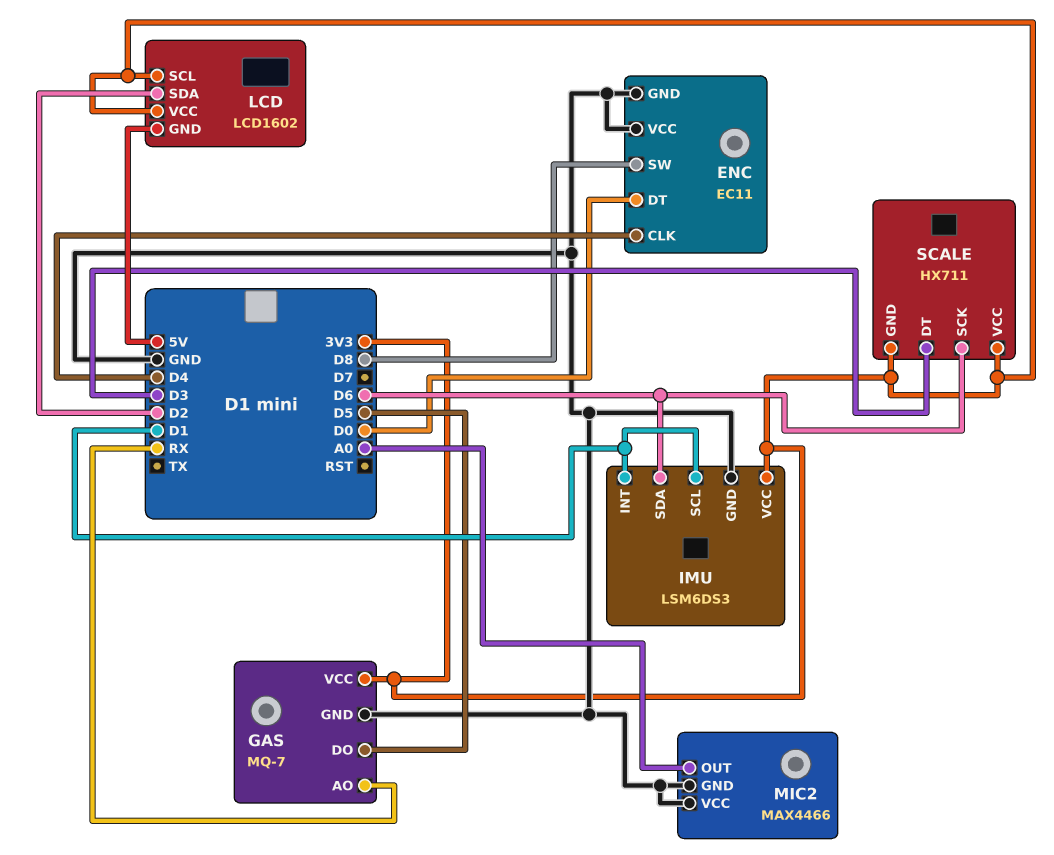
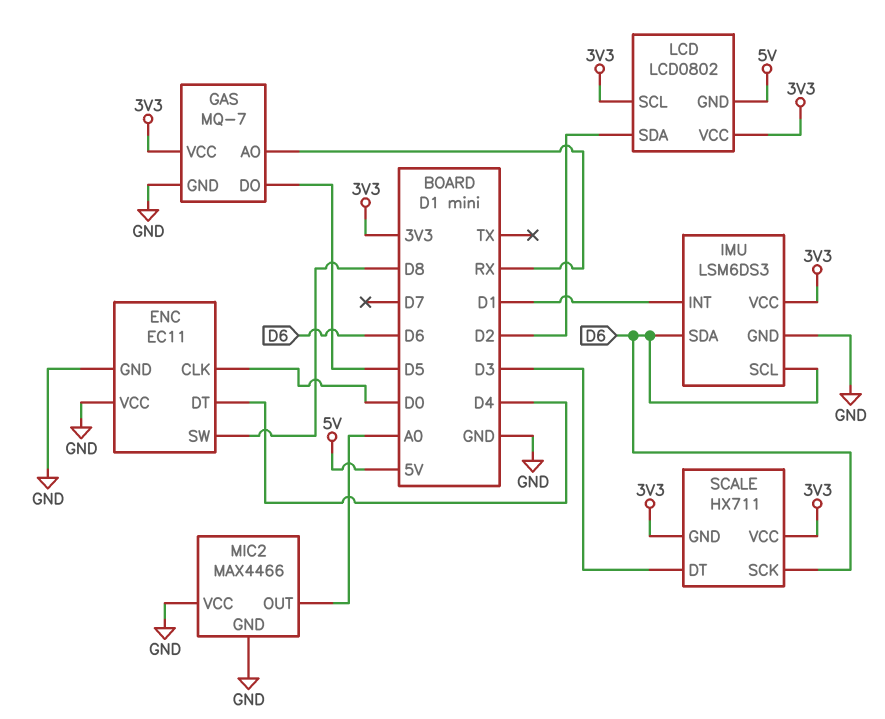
ENC pin CLK: D4 -> D0
ENC pin DT: D0 -> D4
IMU pin SCL: D1 -> D6
LCD: LCD1602 -> LCD0802

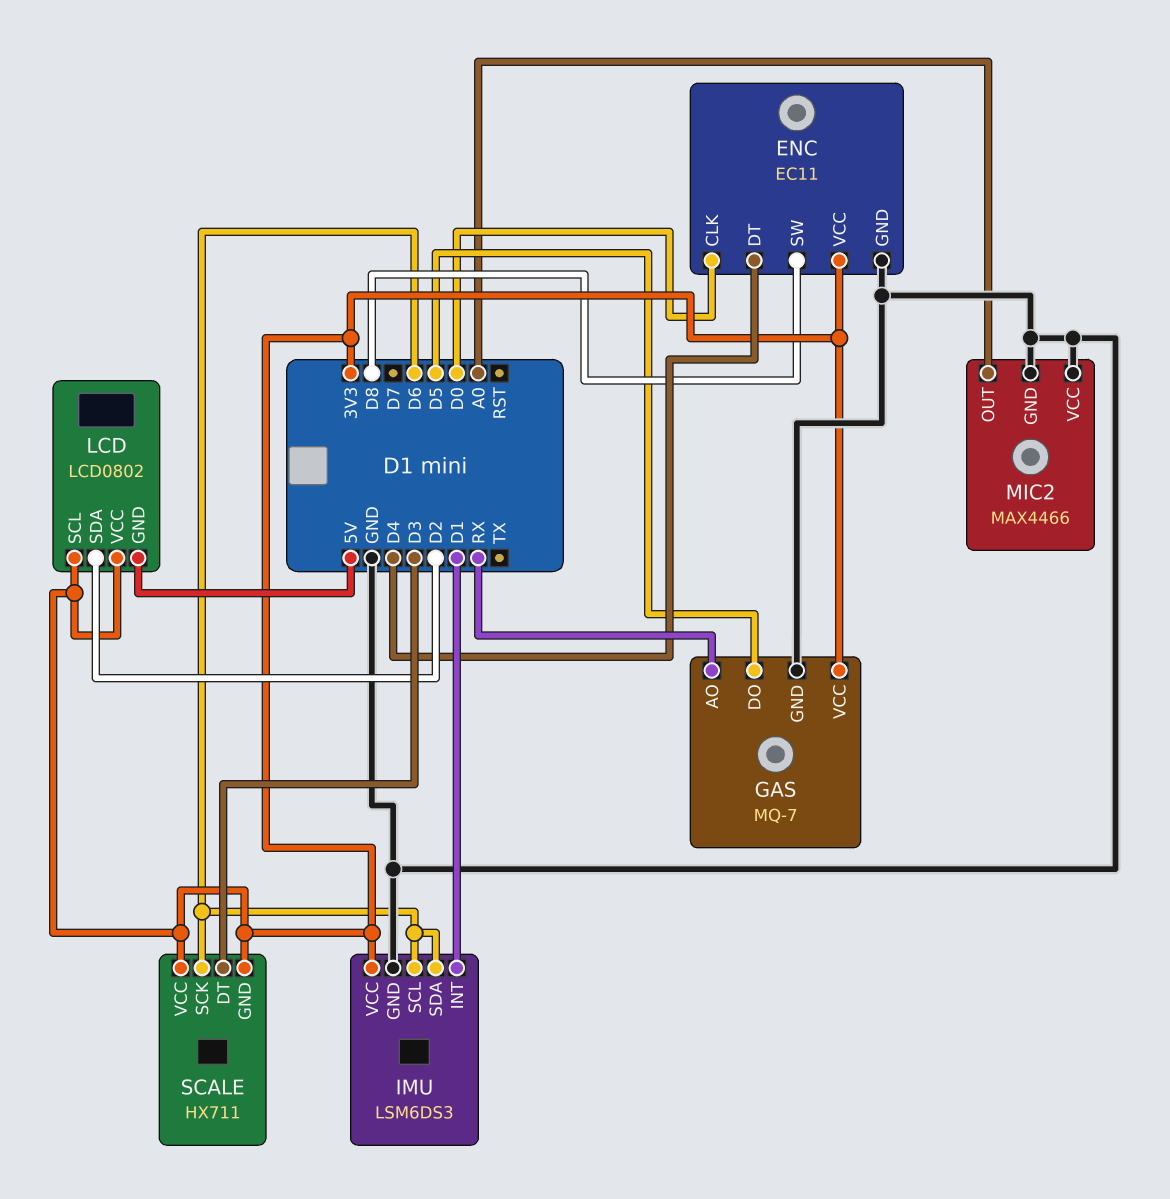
ENC pin VCC: GND -> 3V3

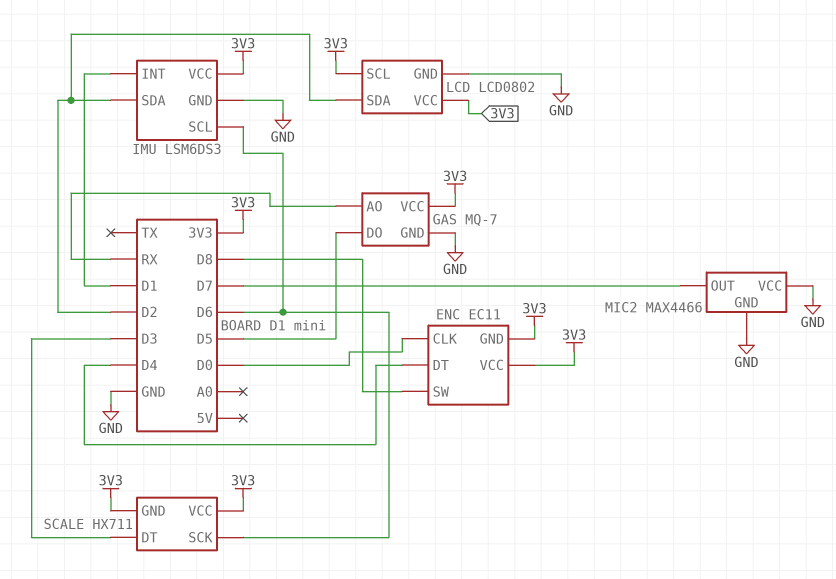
ENC pin GND: GND -> 3V3
IMU pin SDA: D6 -> D2
LCD pin GND: 5V -> GND
MIC2 pin OUT: A0 -> D7

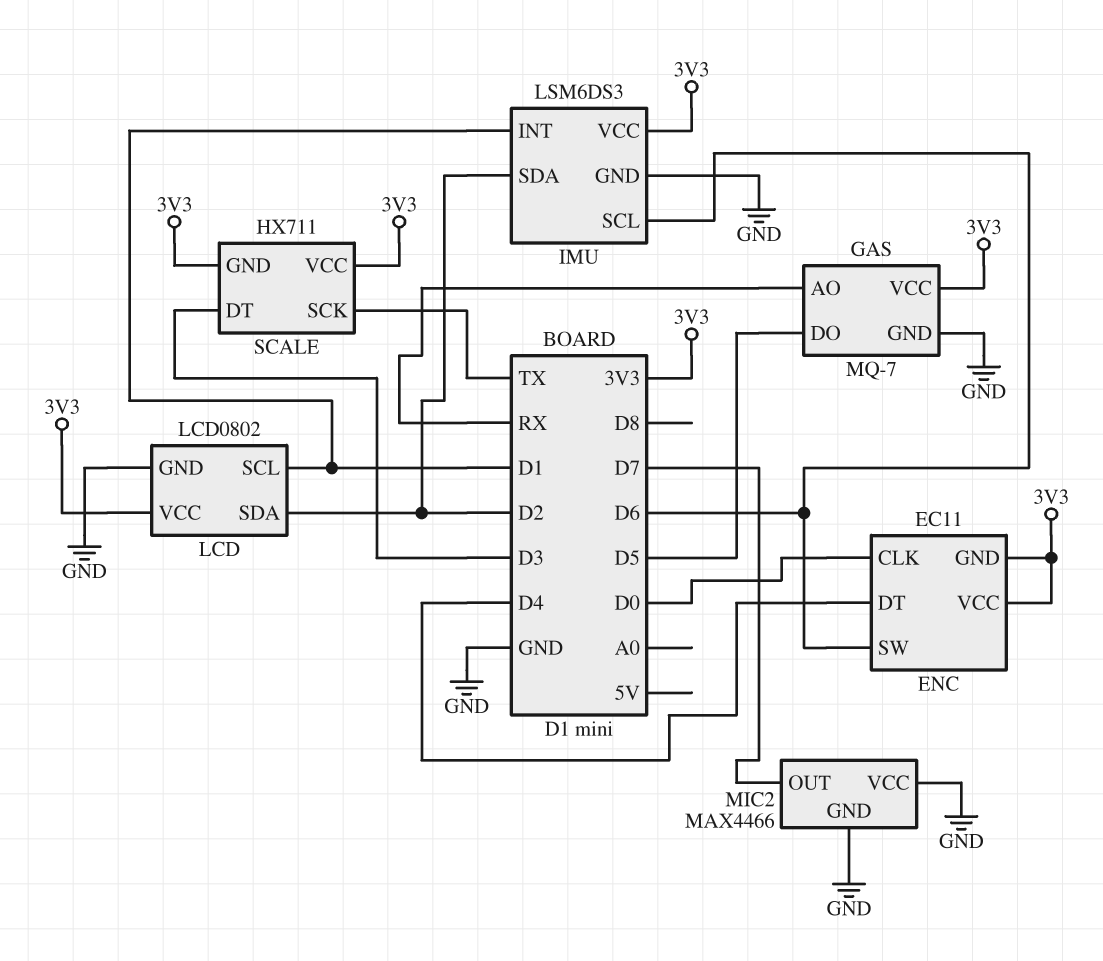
ENC pin SW: D8 -> D6
LCD pin SCL: 3V3 -> D1
SCALE pin SCK: D6 -> TX

